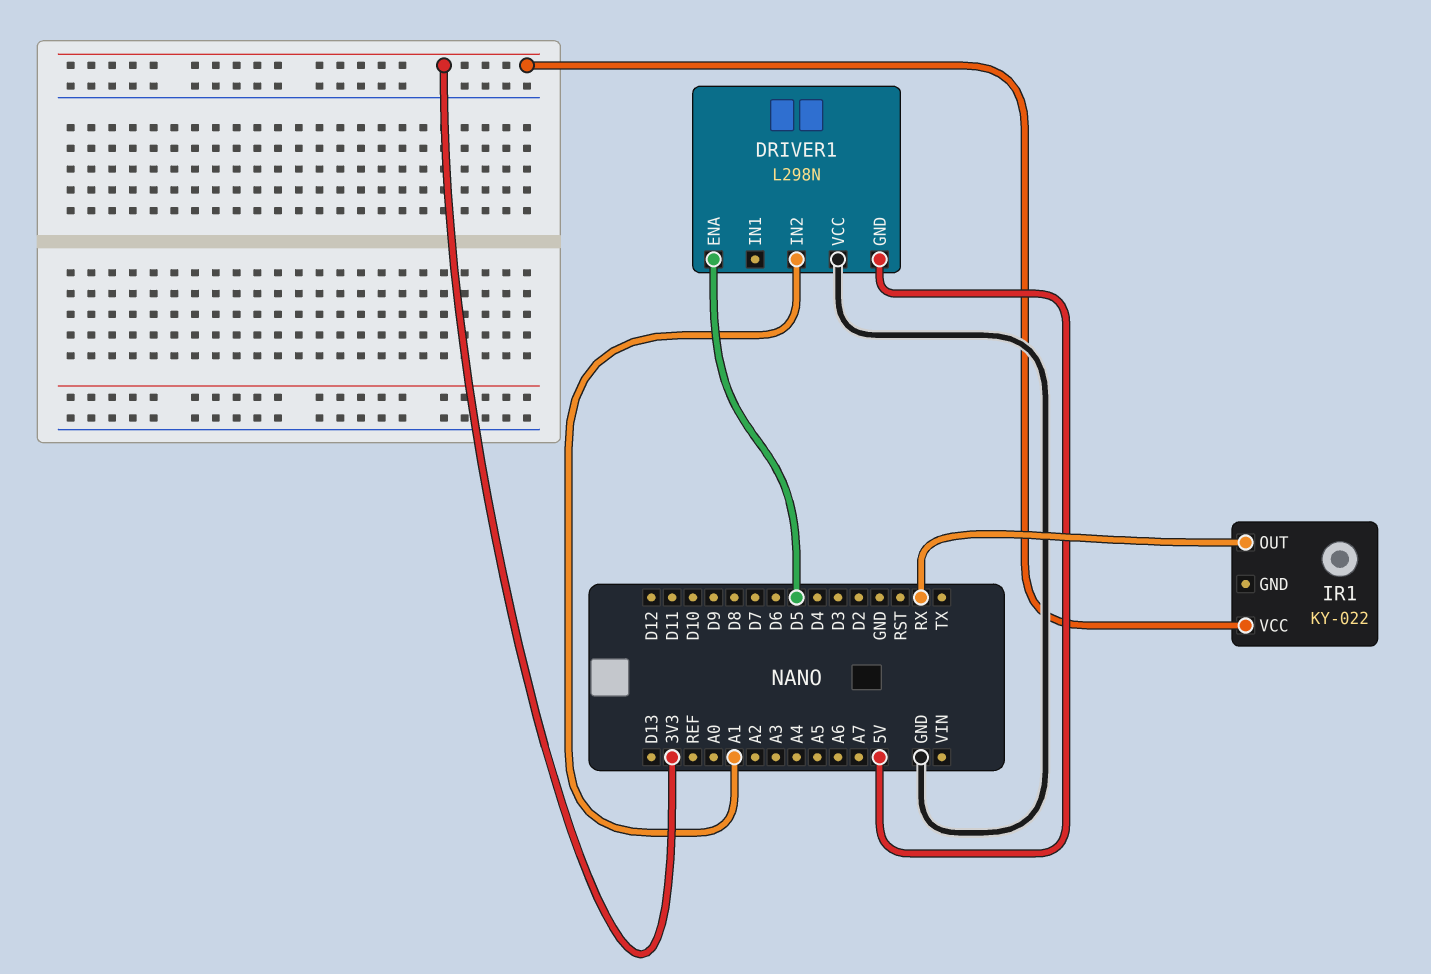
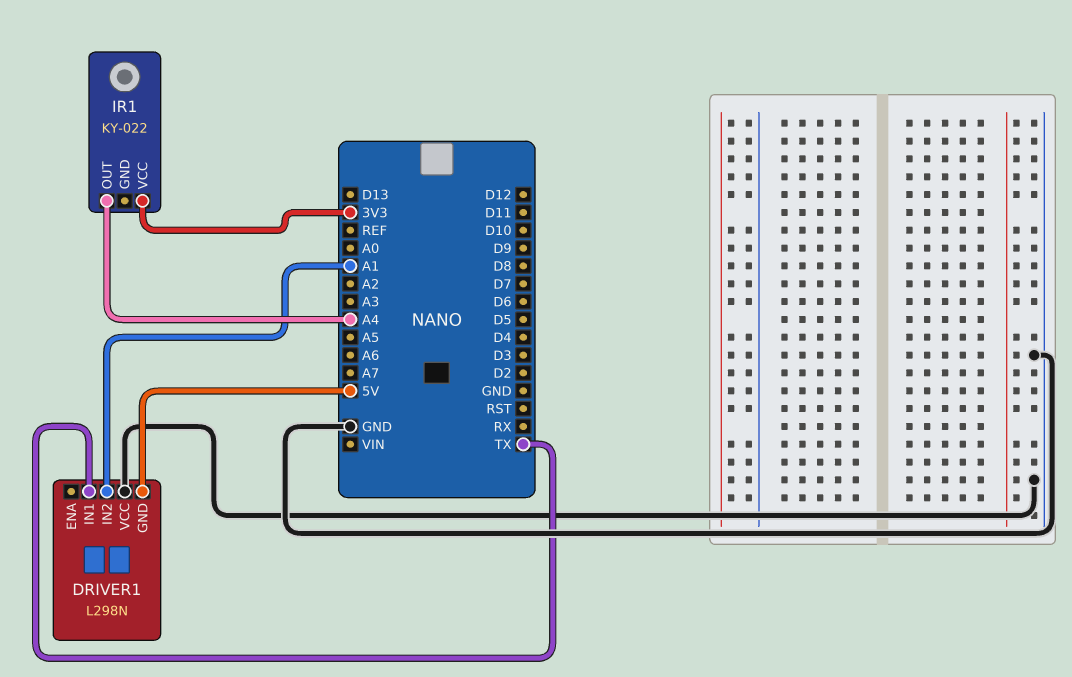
DRIVER1 pin ENA: D5 -> none
DRIVER1 pin IN1: none -> TX
IR1 pin OUT: RX -> A4

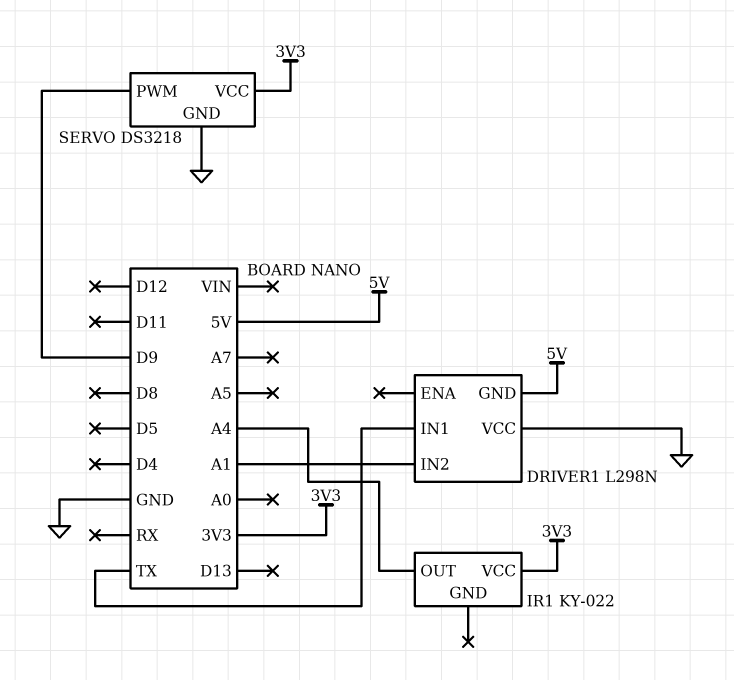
SERVO: none -> DS3218
SERVO pin GND: none -> GND
SERVO pin PWM: none -> D9
SERVO pin VCC: none -> 3V3

